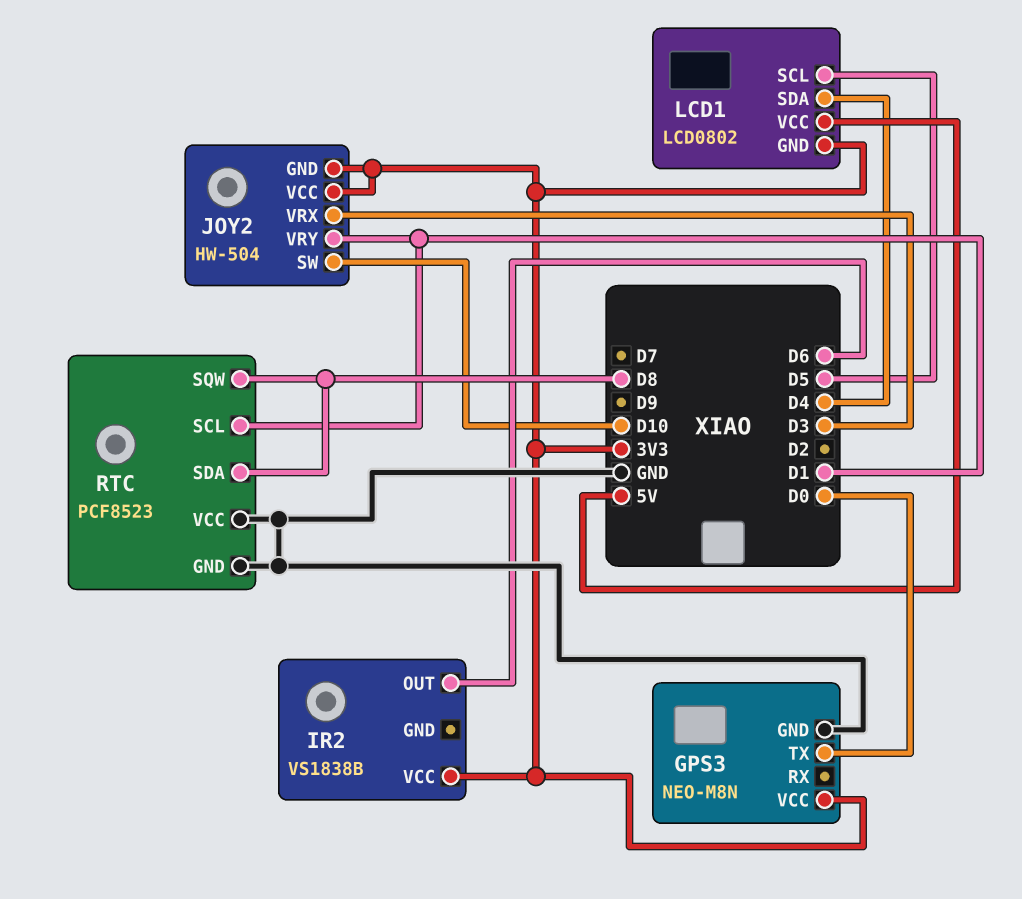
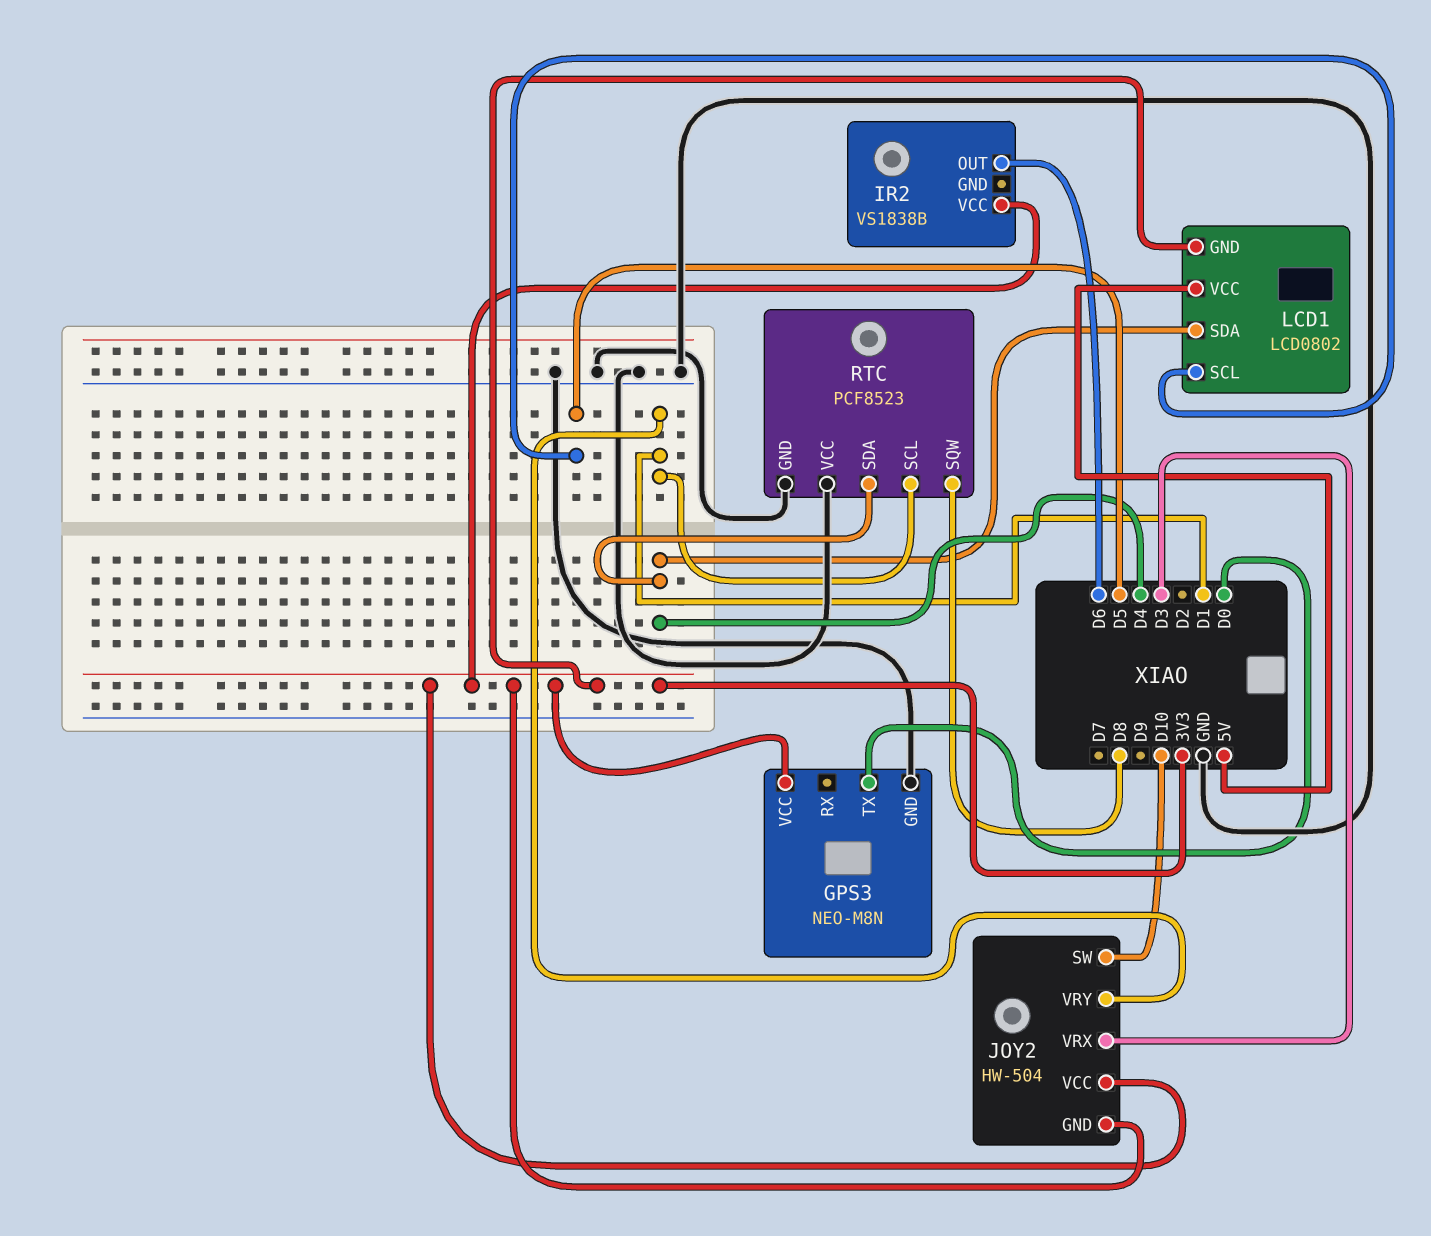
RTC pin SDA: D8 -> D4

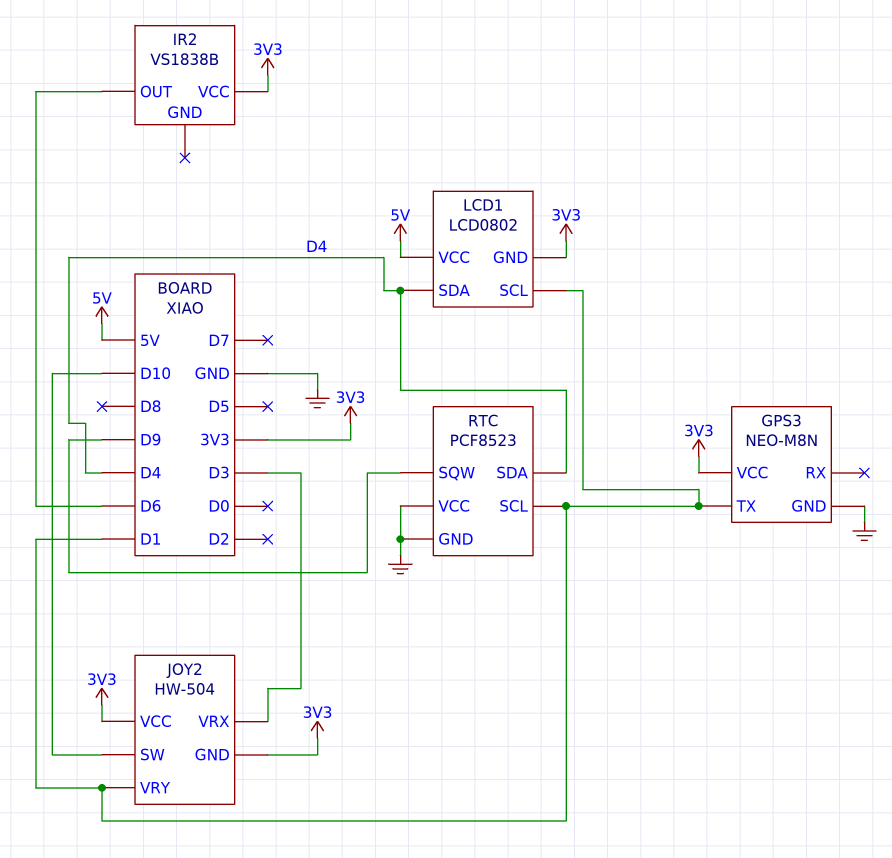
GPS3 pin TX: D0 -> D1
LCD1 pin SCL: D5 -> D1
RTC pin SQW: D8 -> D9

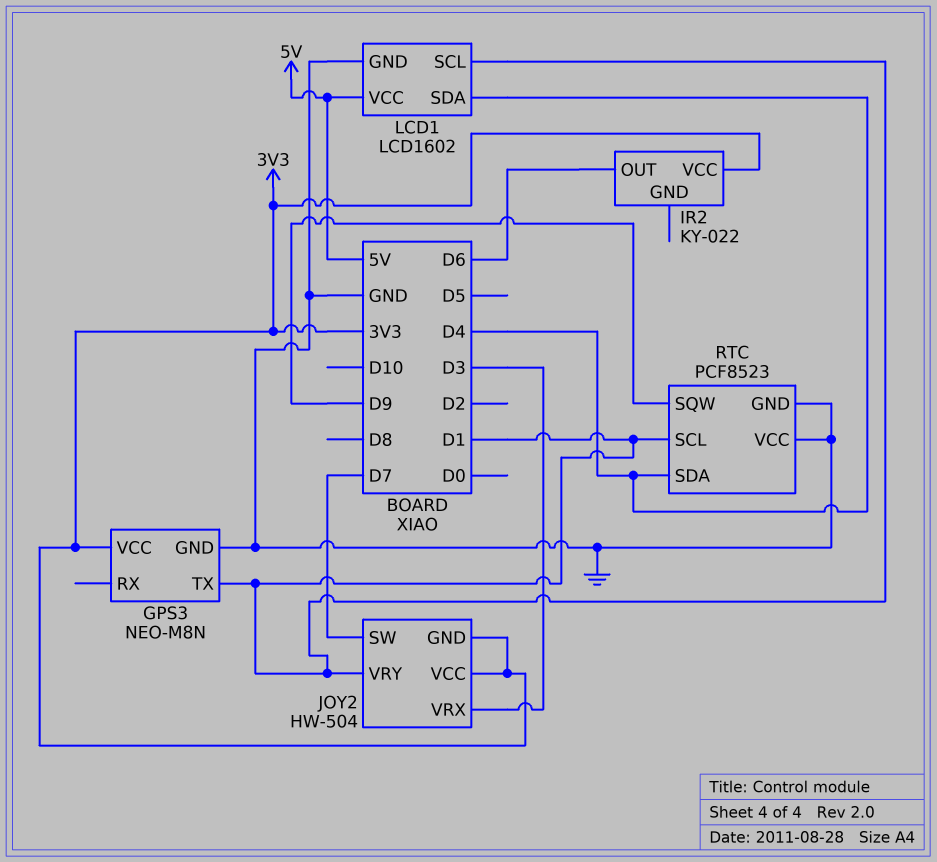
IR2: VS1838B -> KY-022
JOY2 pin SW: D10 -> D7
LCD1: LCD0802 -> LCD1602
LCD1 pin GND: 3V3 -> GND

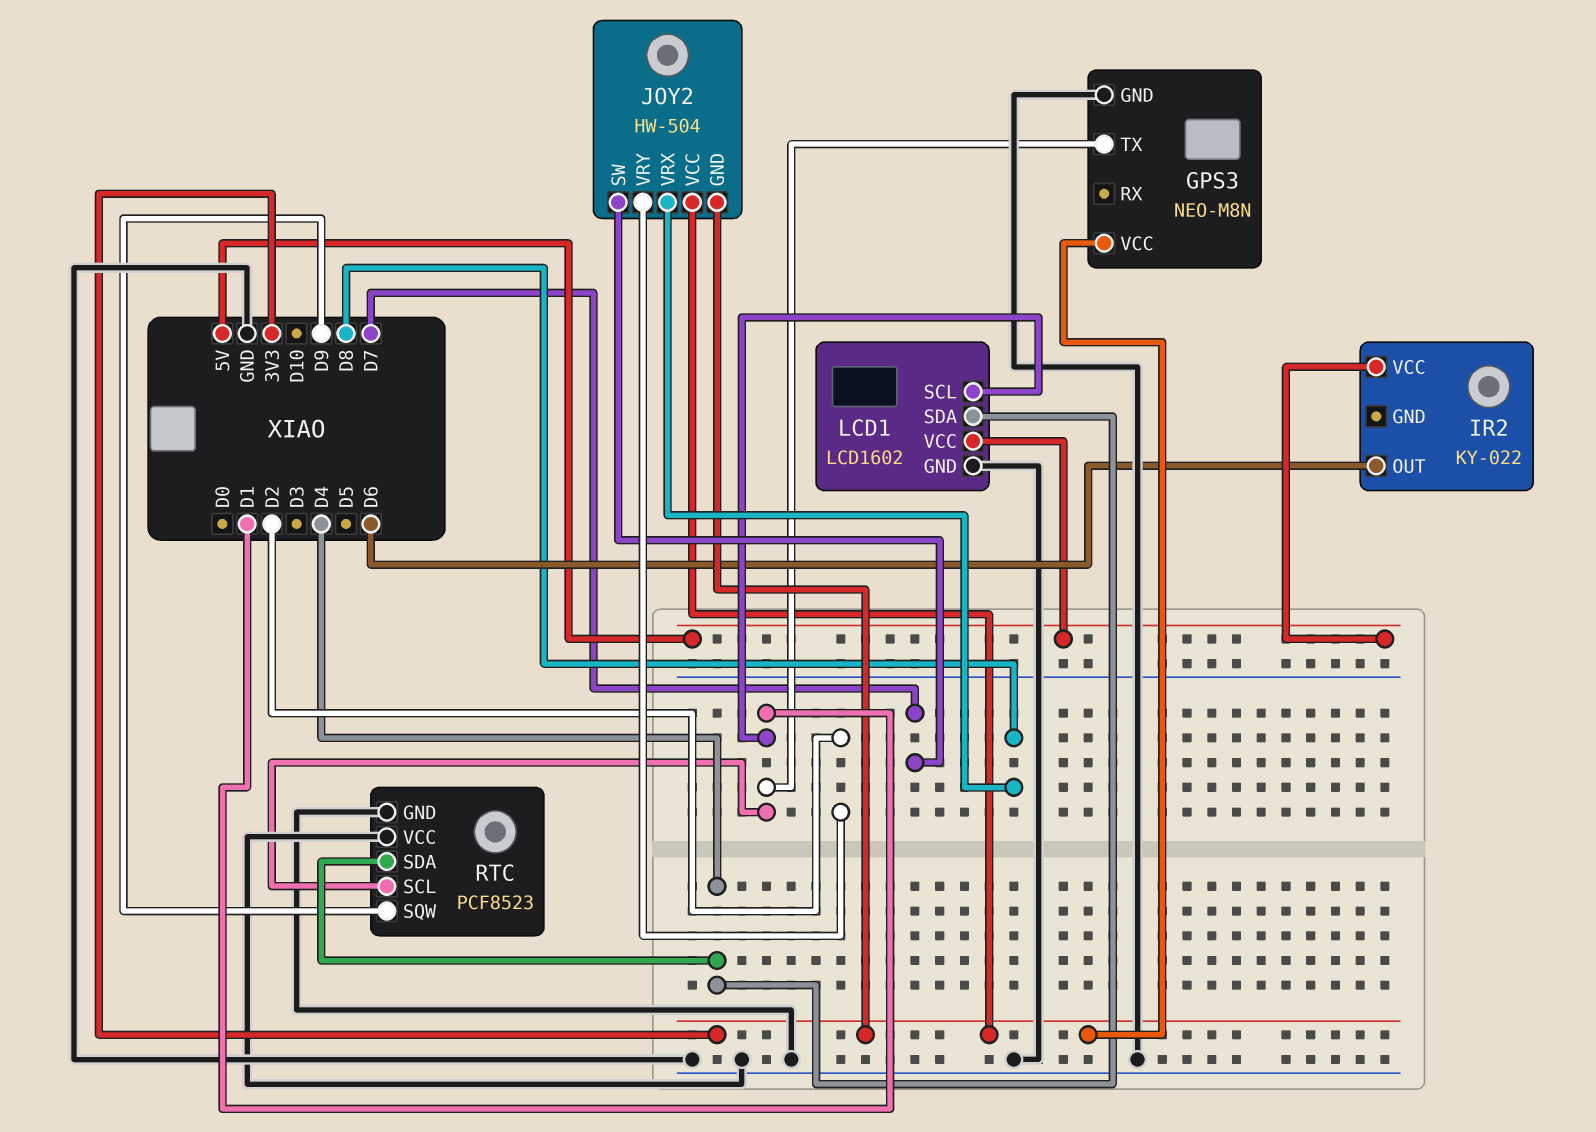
IR2 pin VCC: 3V3 -> 5V
JOY2 pin VRX: D3 -> D8
JOY2 pin VRY: D1 -> D2

